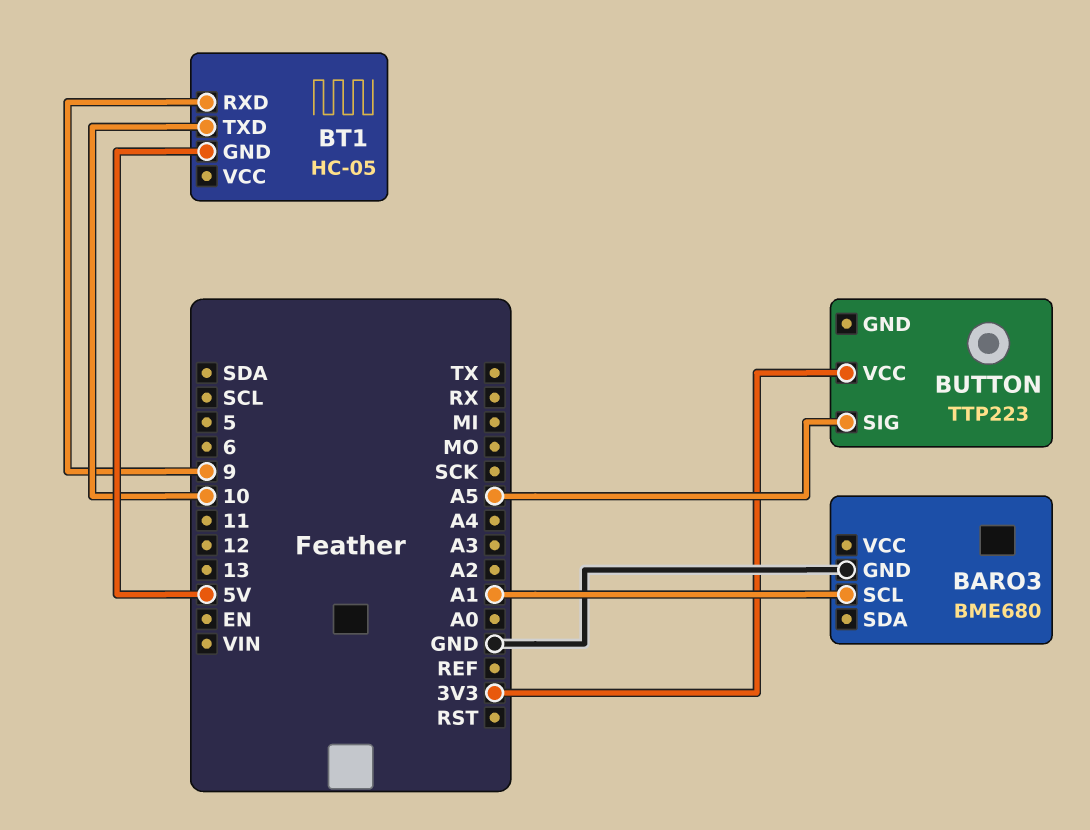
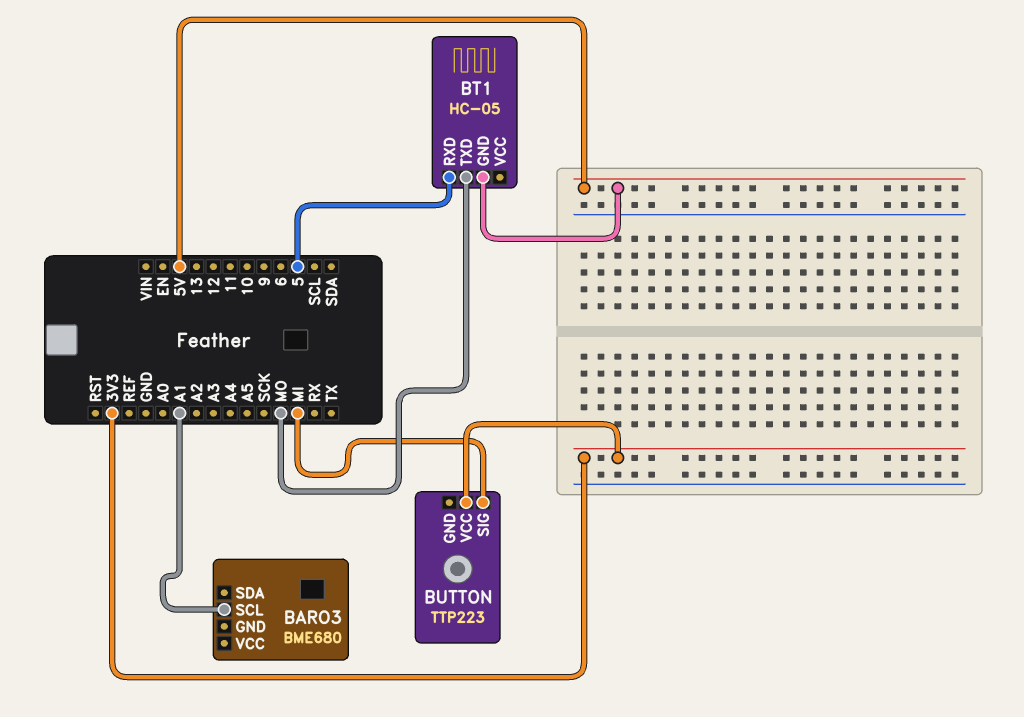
BARO3 pin GND: GND -> none
BT1 pin RXD: 9 -> 5
BT1 pin TXD: 10 -> MO
BUTTON pin SIG: A5 -> MI

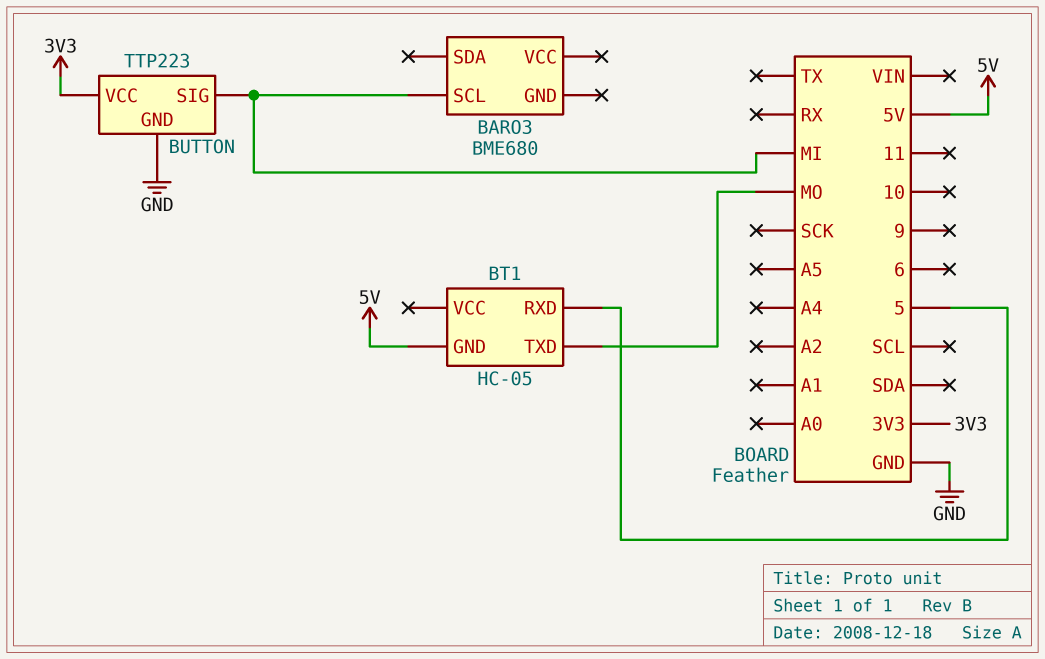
BARO3 pin SCL: A1 -> MI
BUTTON pin GND: none -> GND

